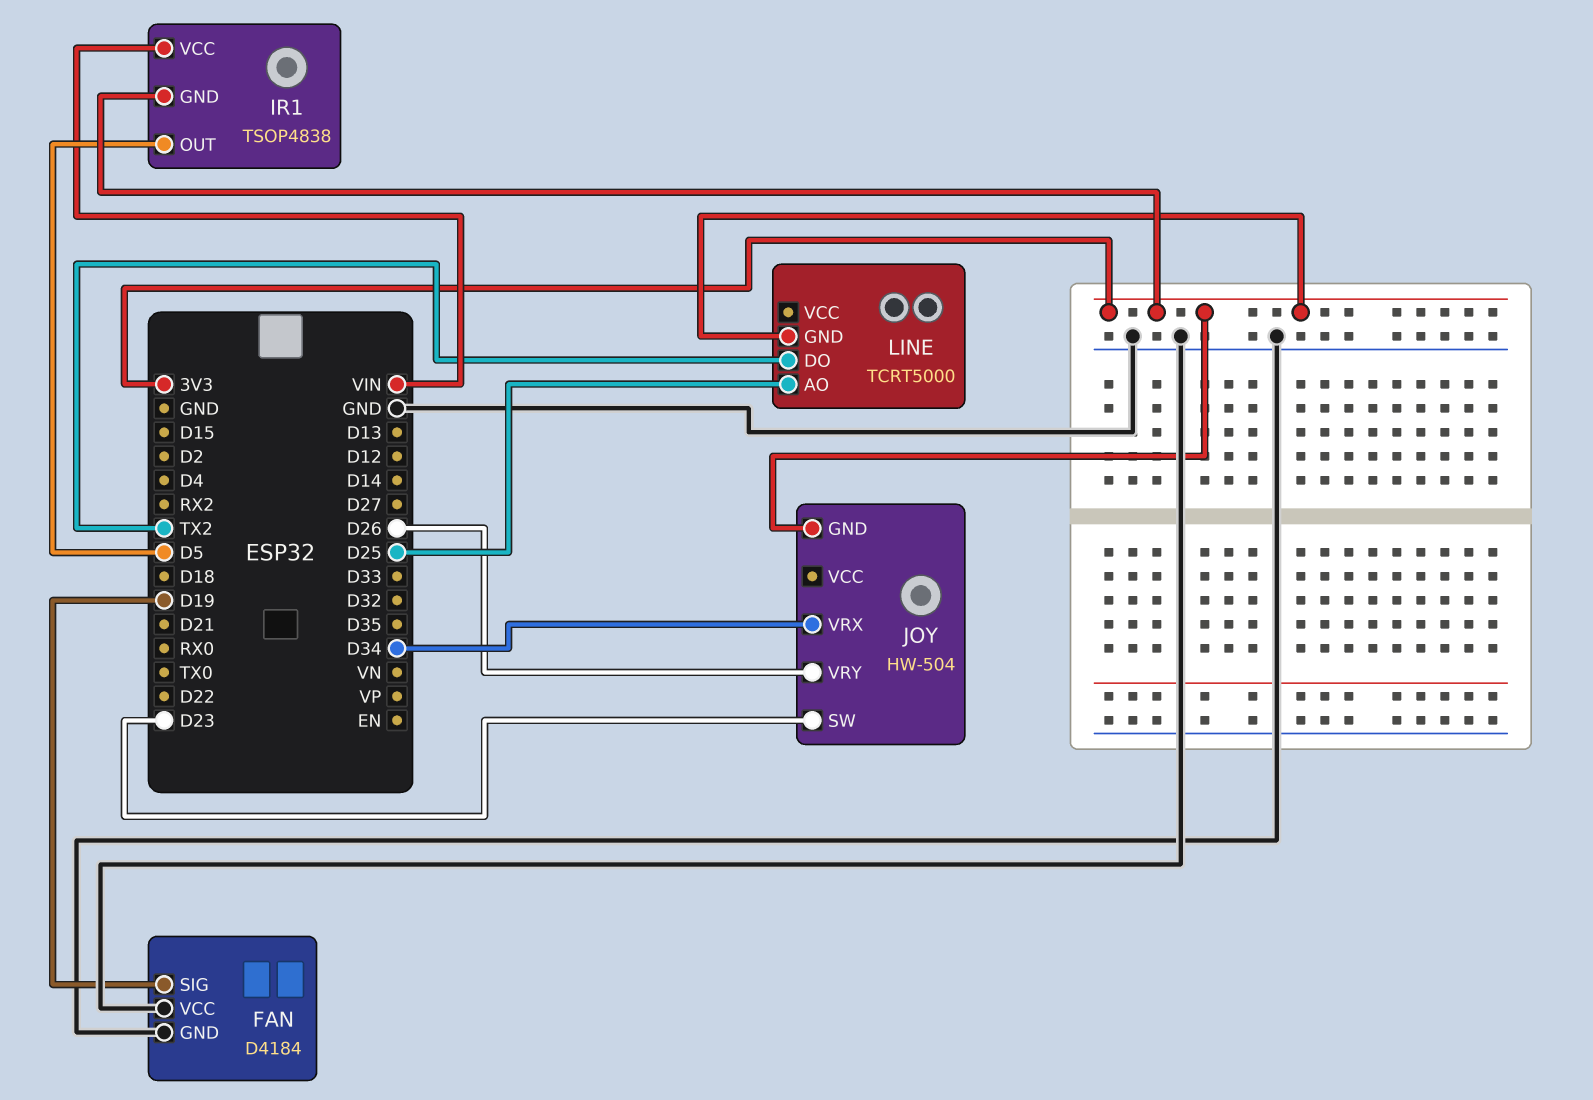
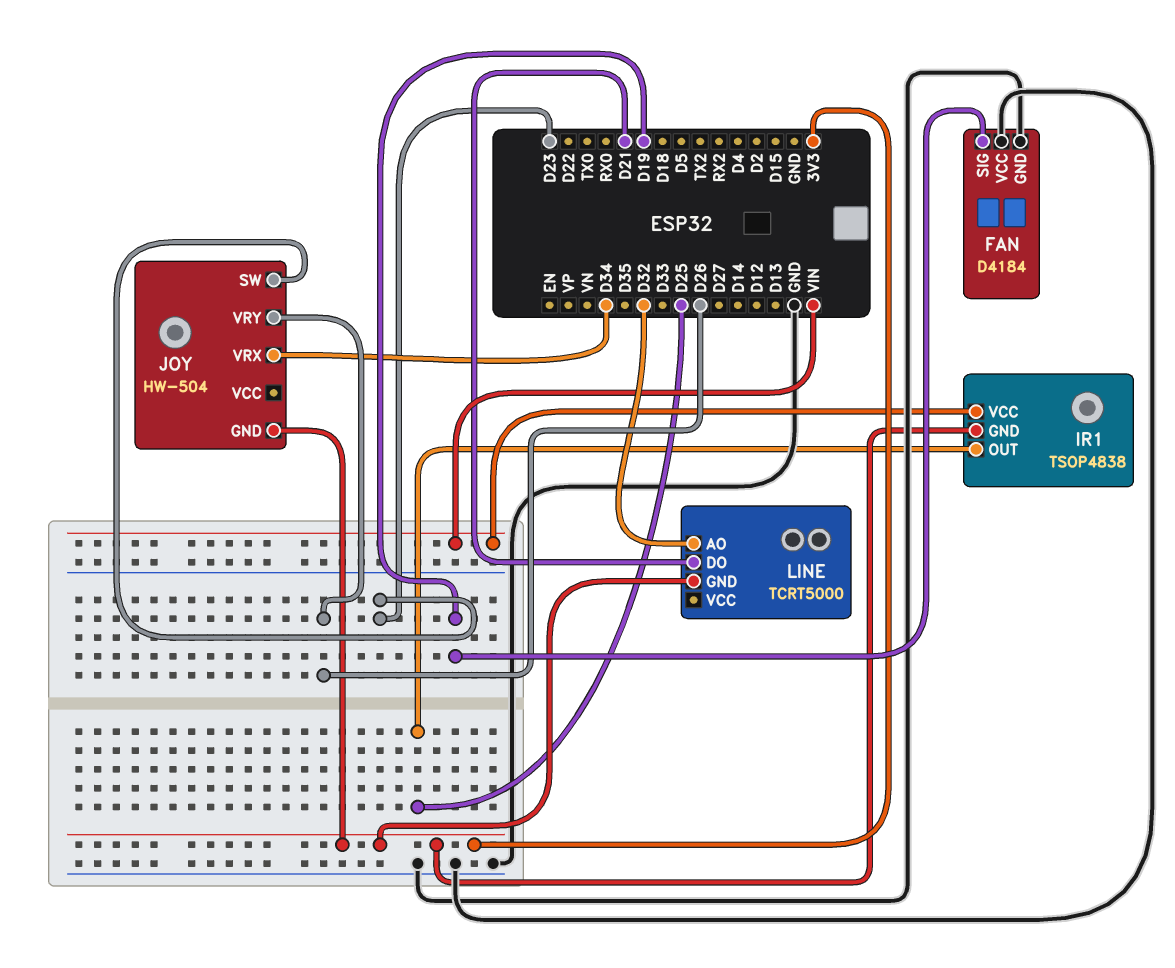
IR1 pin OUT: D5 -> D25
LINE pin AO: D25 -> D32
LINE pin DO: TX2 -> D21

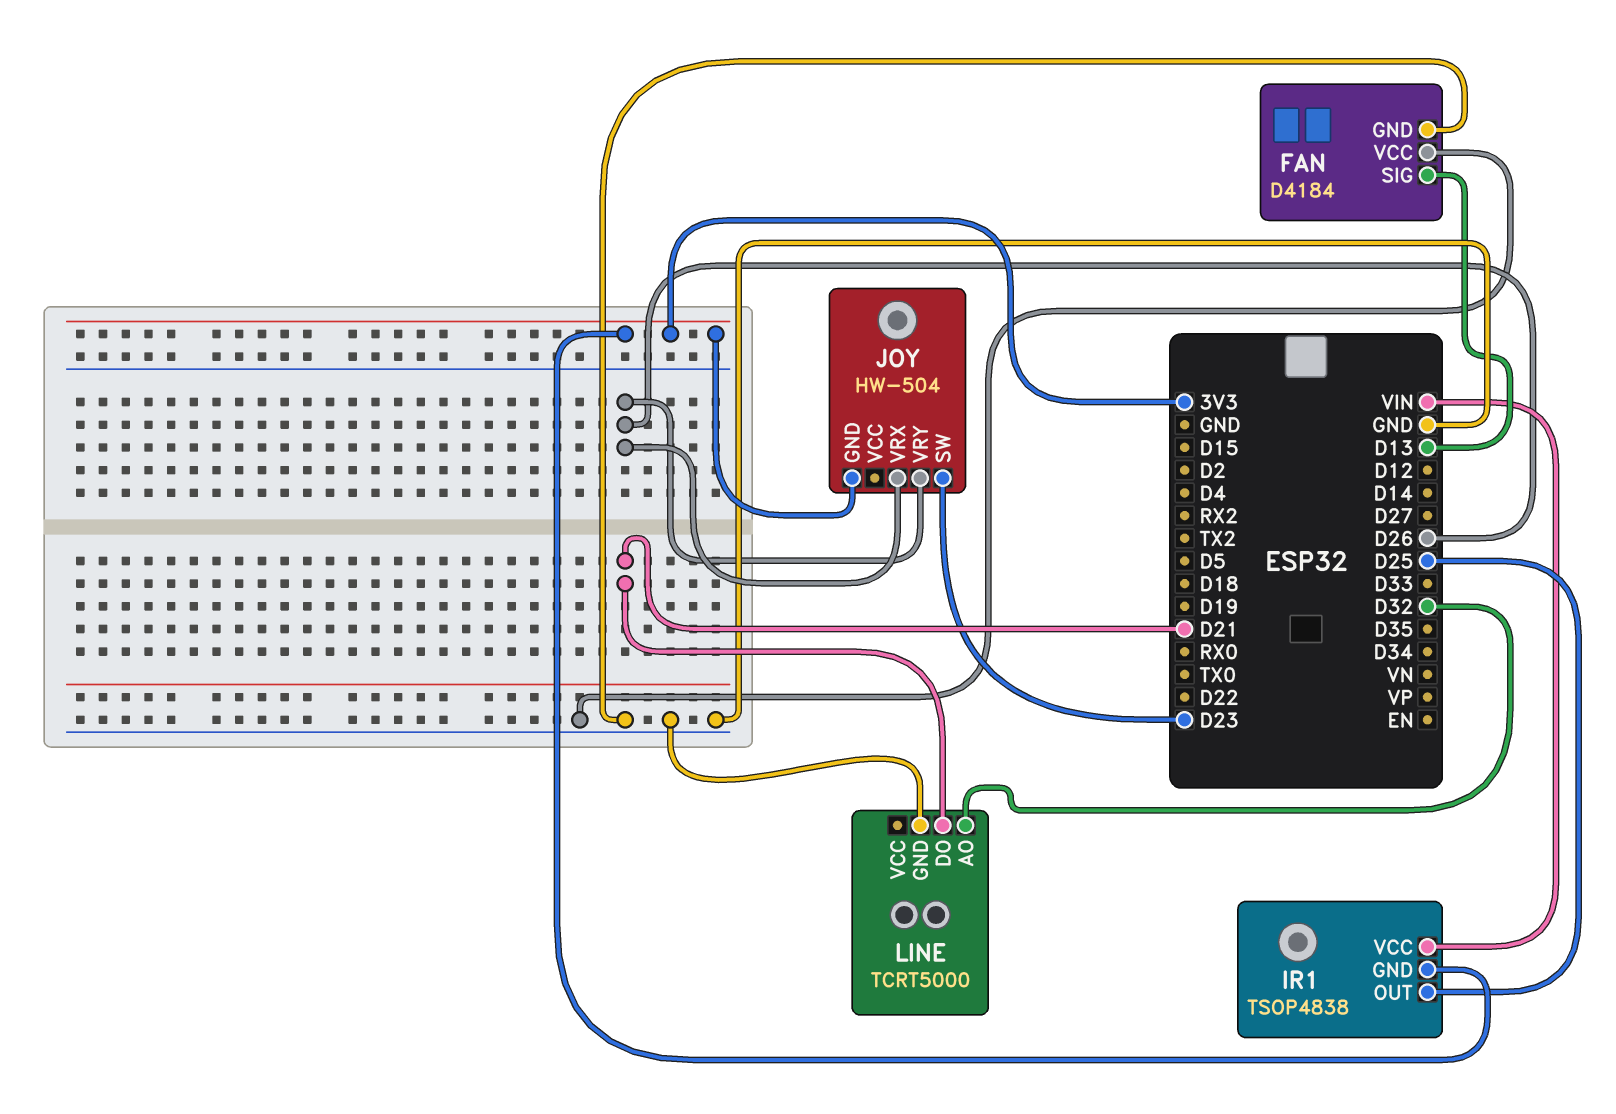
FAN pin SIG: D19 -> D13
JOY pin VRX: D34 -> D26
LINE pin GND: 3V3 -> GND

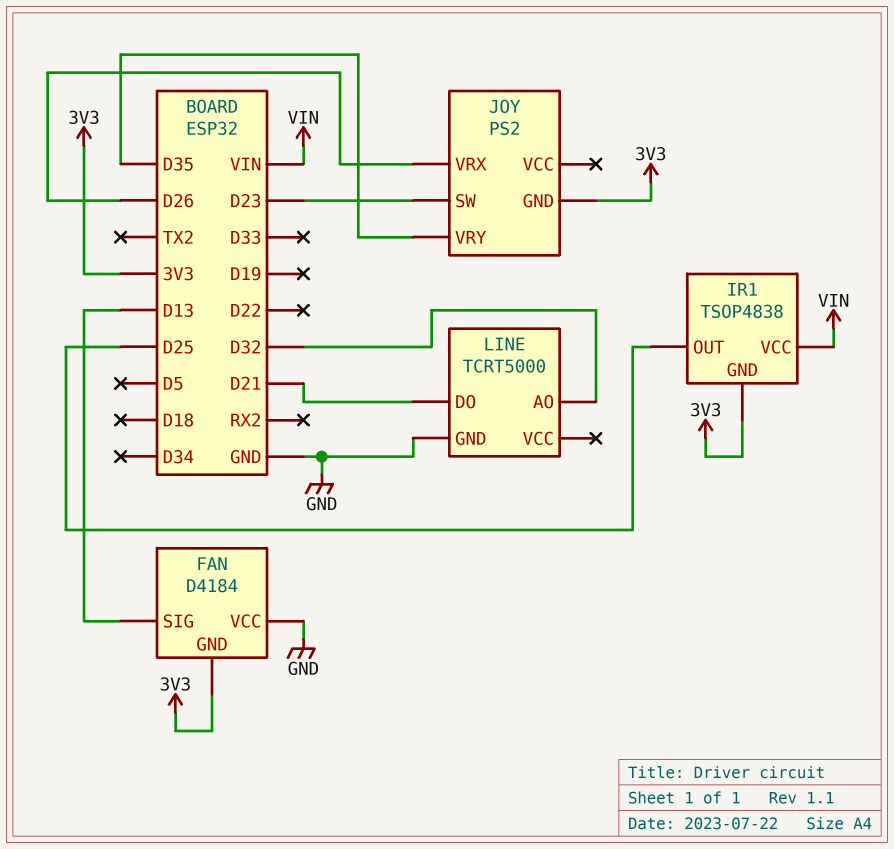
FAN pin GND: GND -> 3V3
JOY: HW-504 -> PS2
JOY pin VRY: D26 -> D35

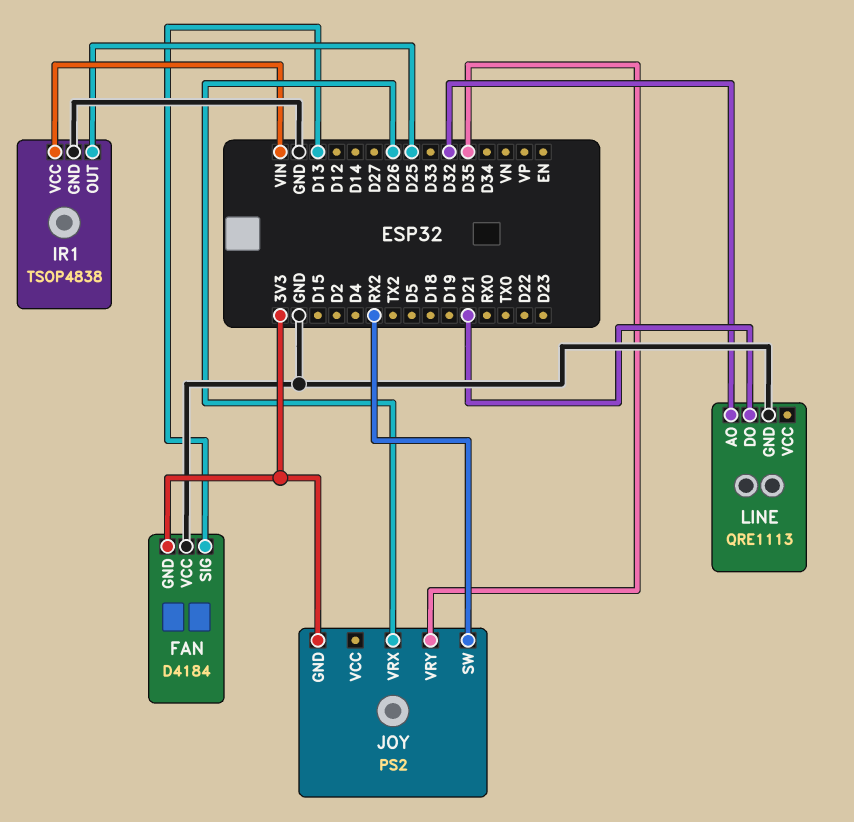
IR1 pin GND: 3V3 -> GND
JOY pin SW: D23 -> RX2
LINE: TCRT5000 -> QRE1113

